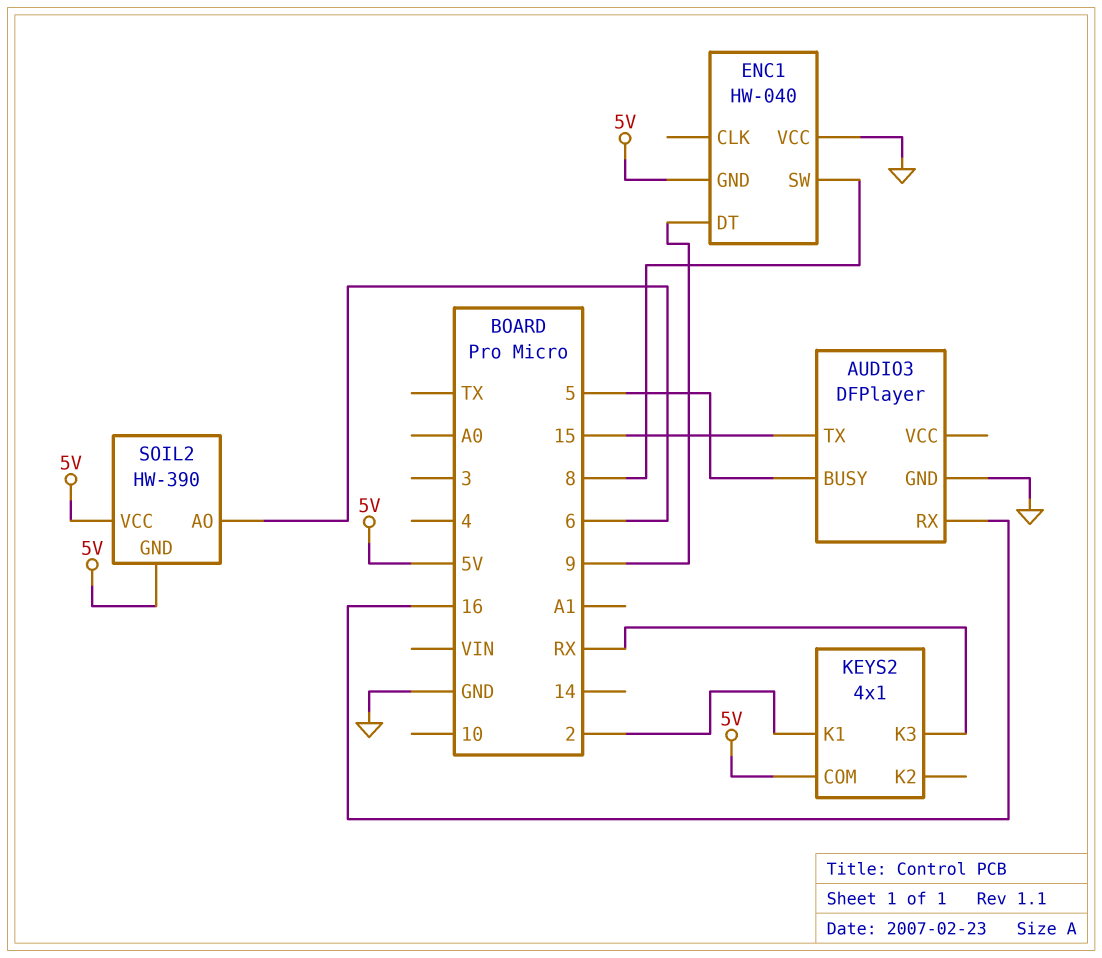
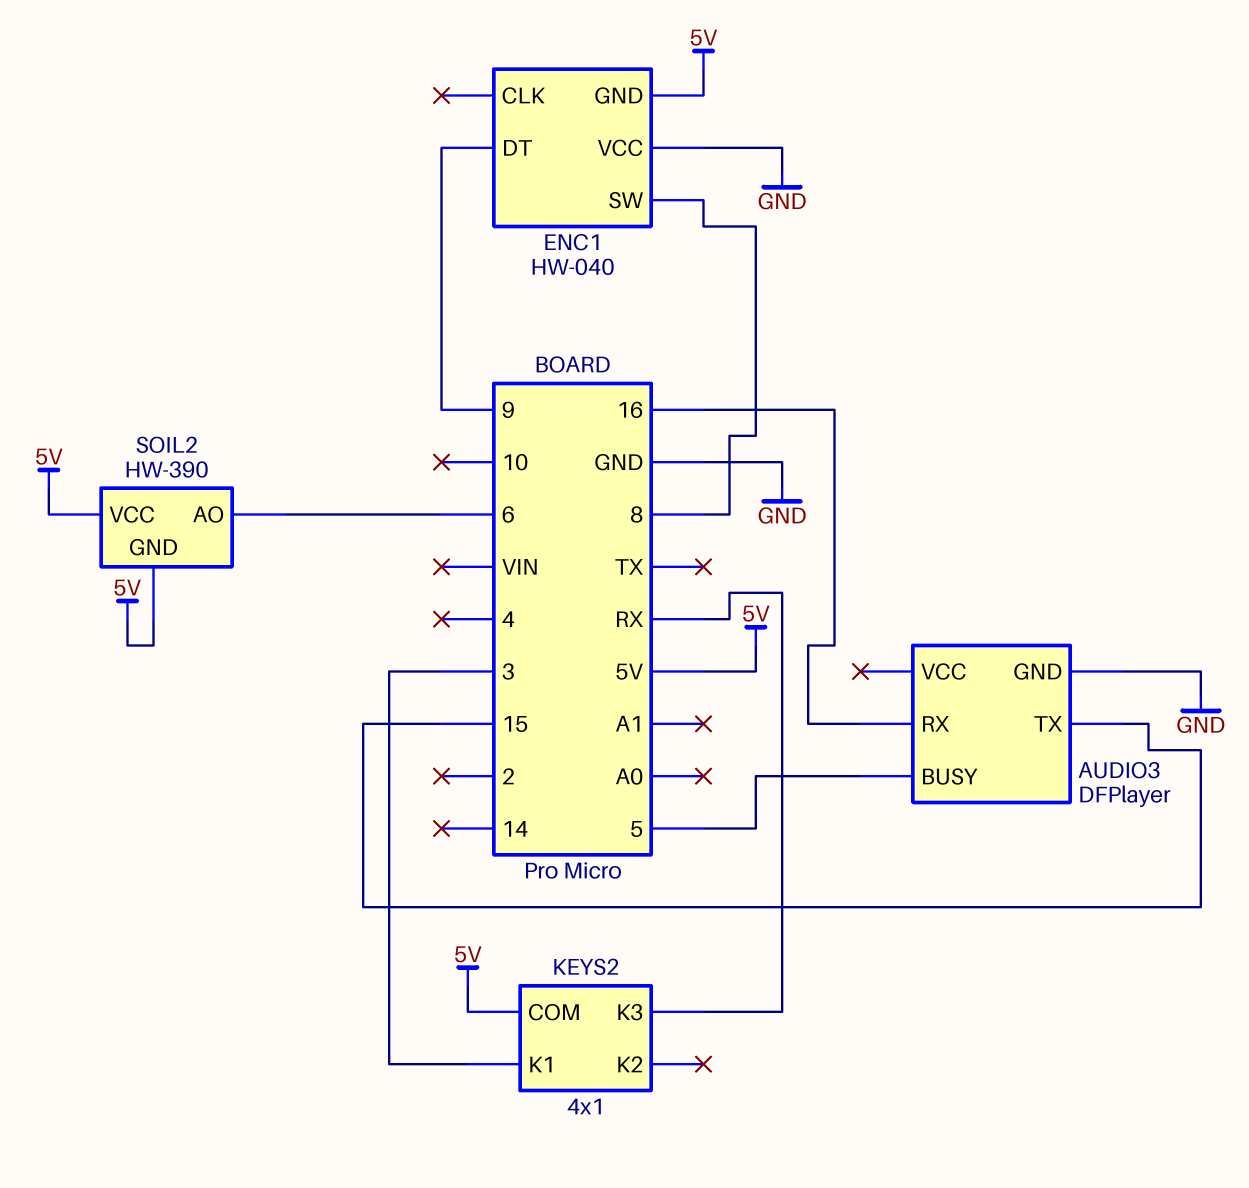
KEYS2 pin K1: 2 -> 3

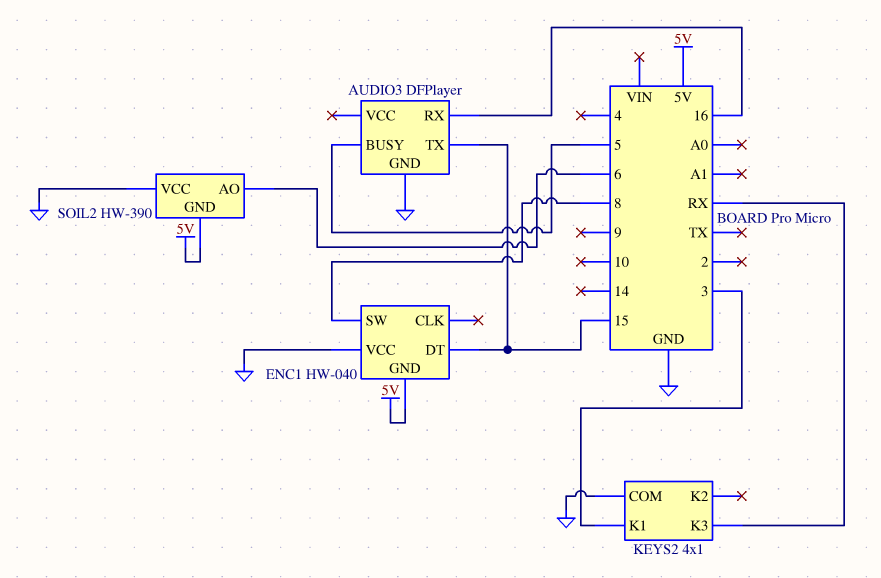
ENC1 pin DT: 9 -> 15
KEYS2 pin COM: 5V -> GND
SOIL2 pin VCC: 5V -> GND

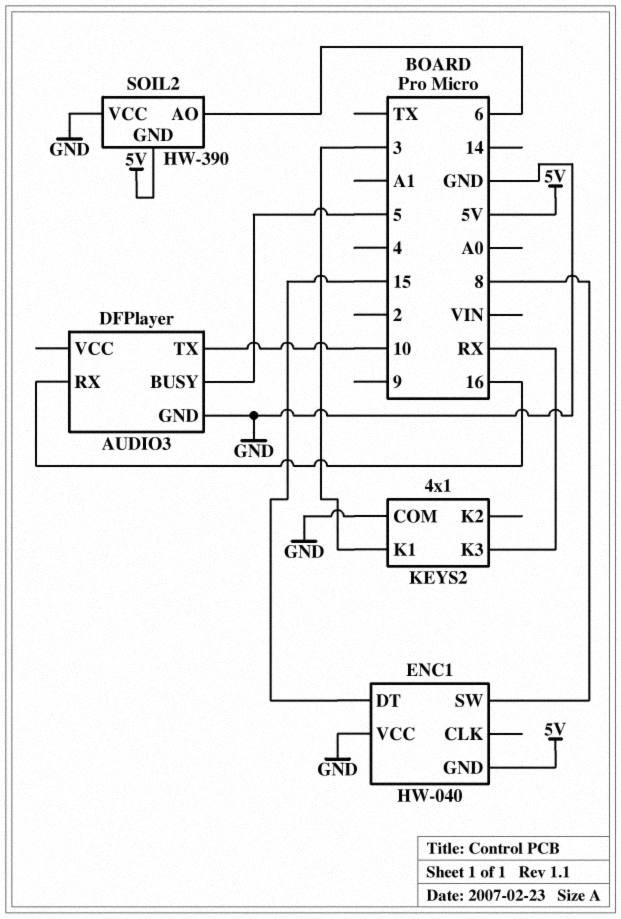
AUDIO3 pin TX: 15 -> 10

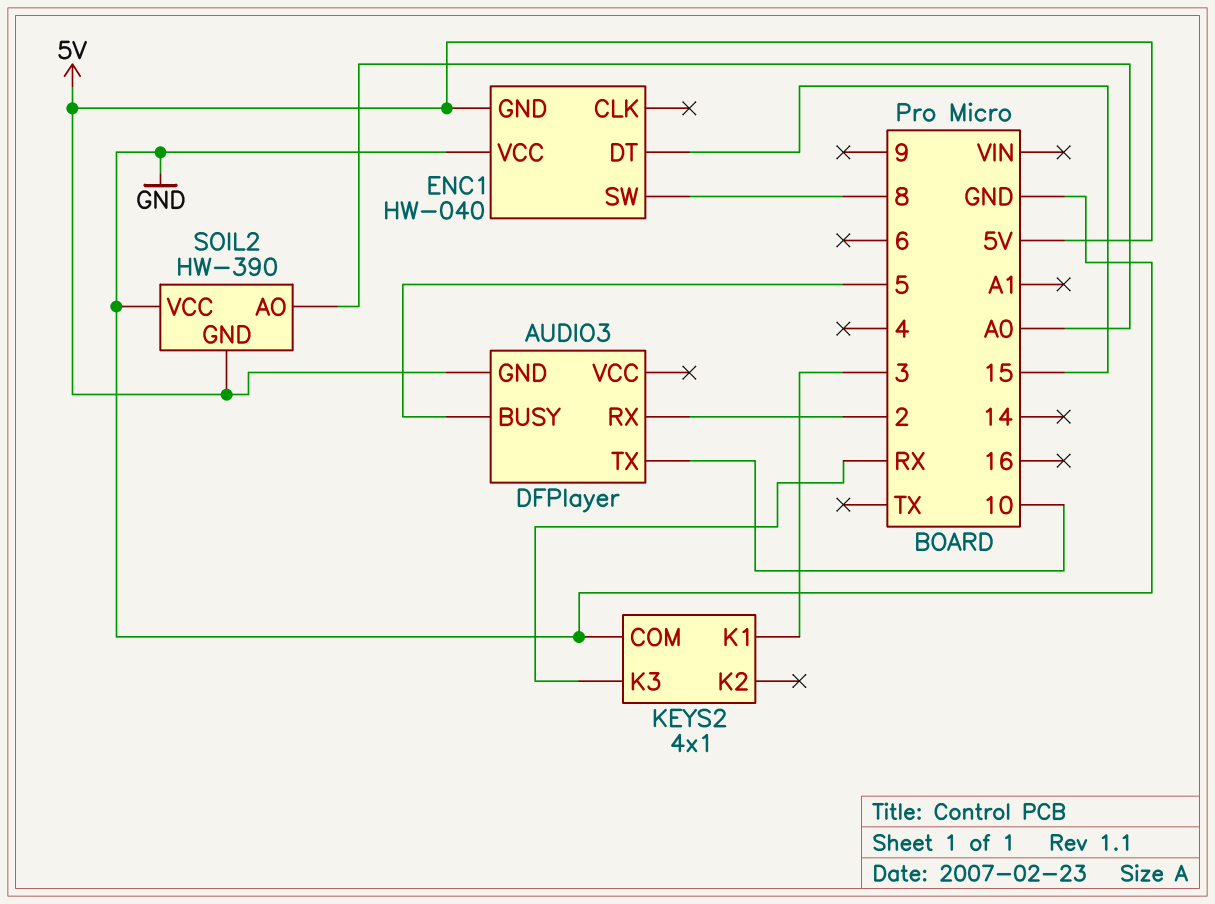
AUDIO3 pin GND: GND -> 5V
AUDIO3 pin RX: 16 -> 2
SOIL2 pin AO: 6 -> A0

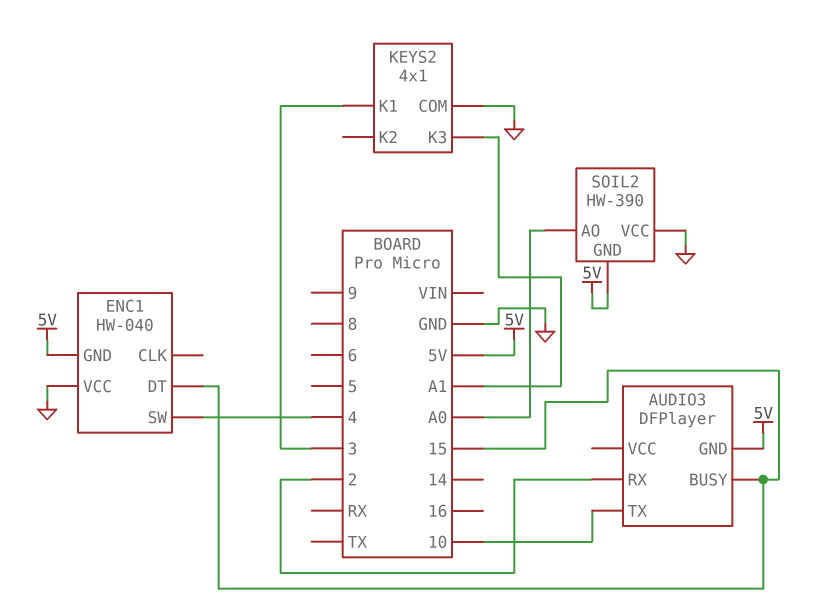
AUDIO3 pin BUSY: 5 -> 15
ENC1 pin SW: 8 -> 4
KEYS2 pin K3: RX -> A1

